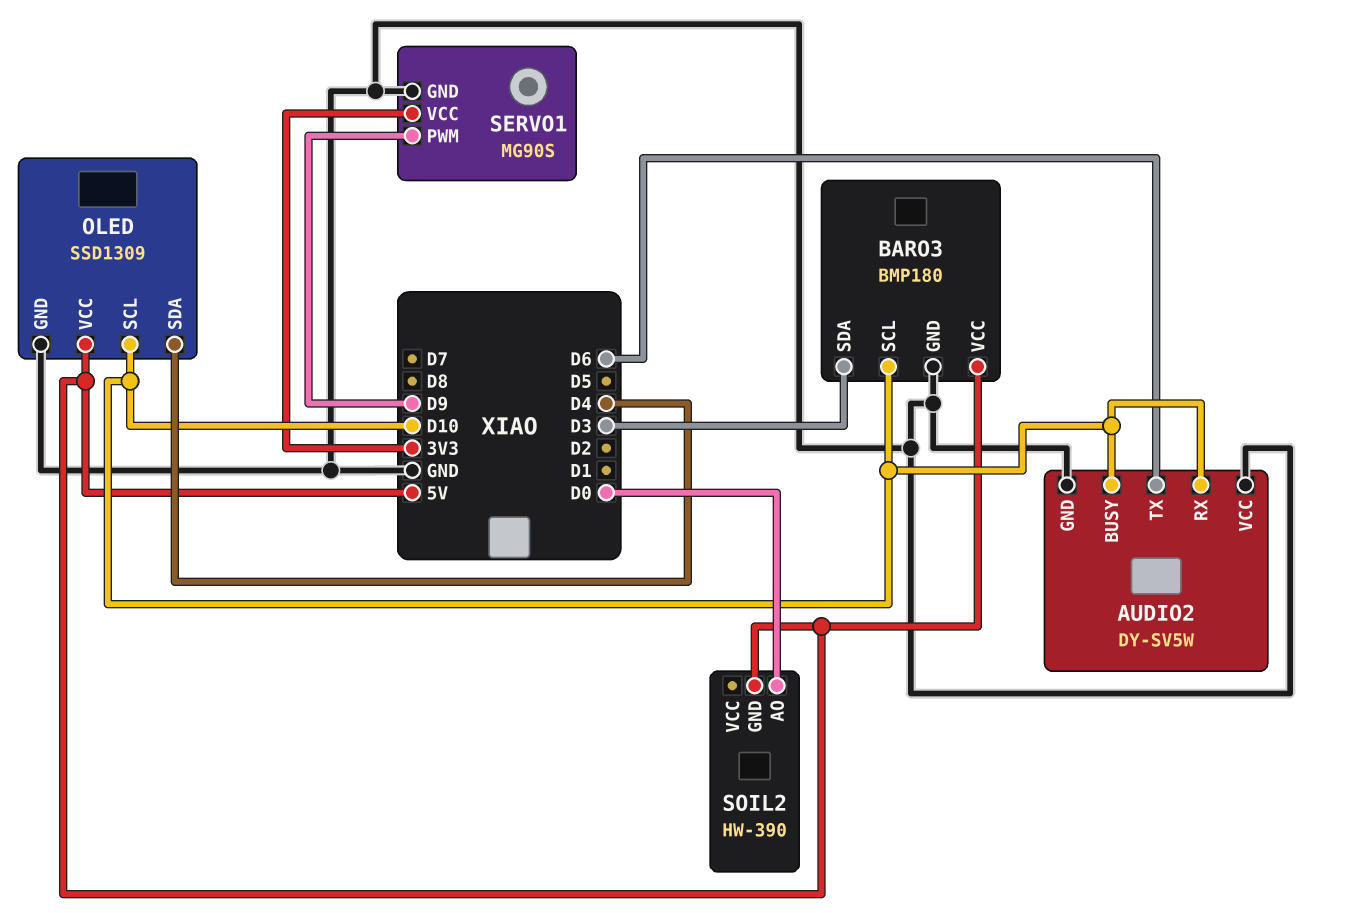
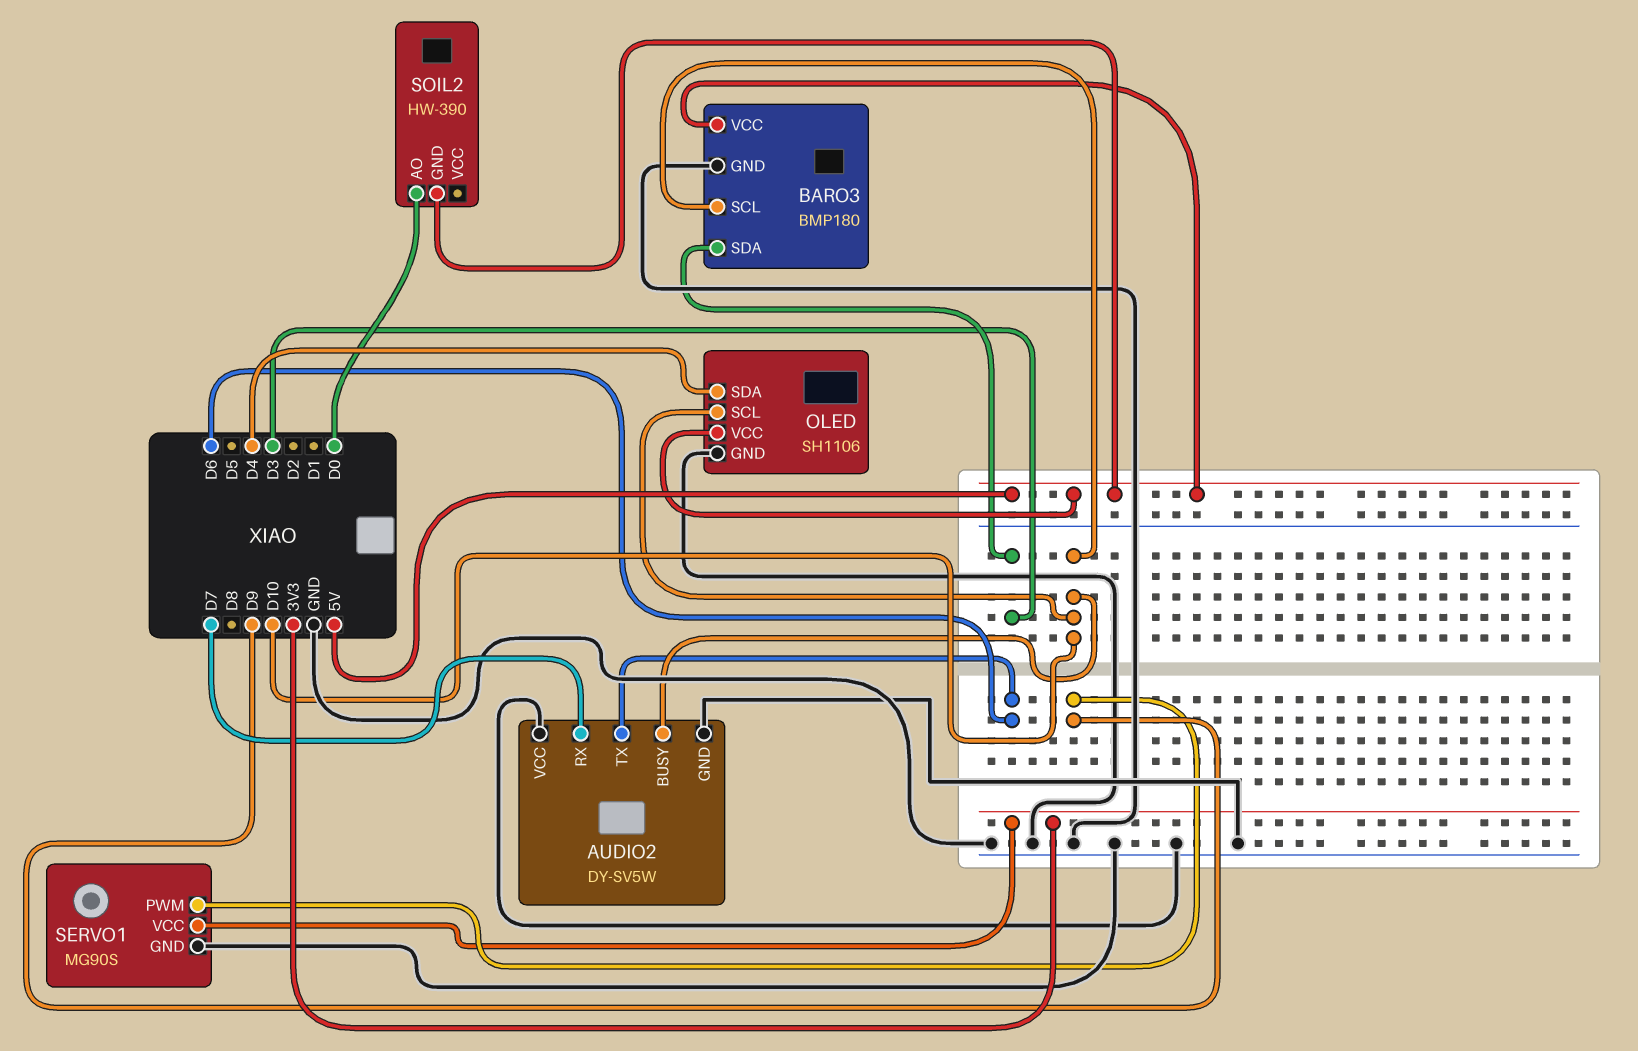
AUDIO2 pin RX: D10 -> D7
OLED: SSD1309 -> SH1106

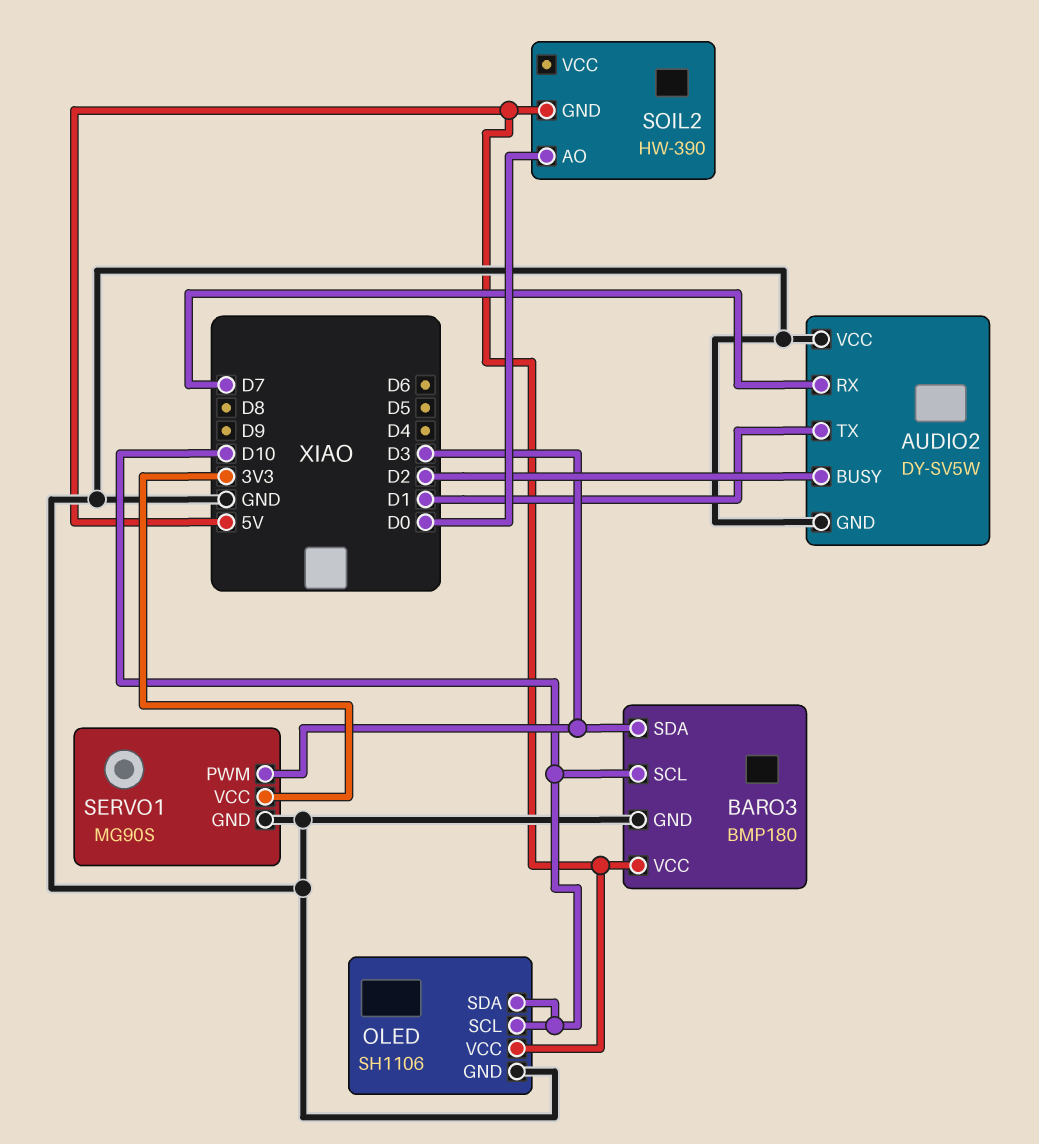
AUDIO2 pin BUSY: D10 -> D2
AUDIO2 pin TX: D6 -> D1
OLED pin SDA: D4 -> D10
SERVO1 pin PWM: D9 -> D3

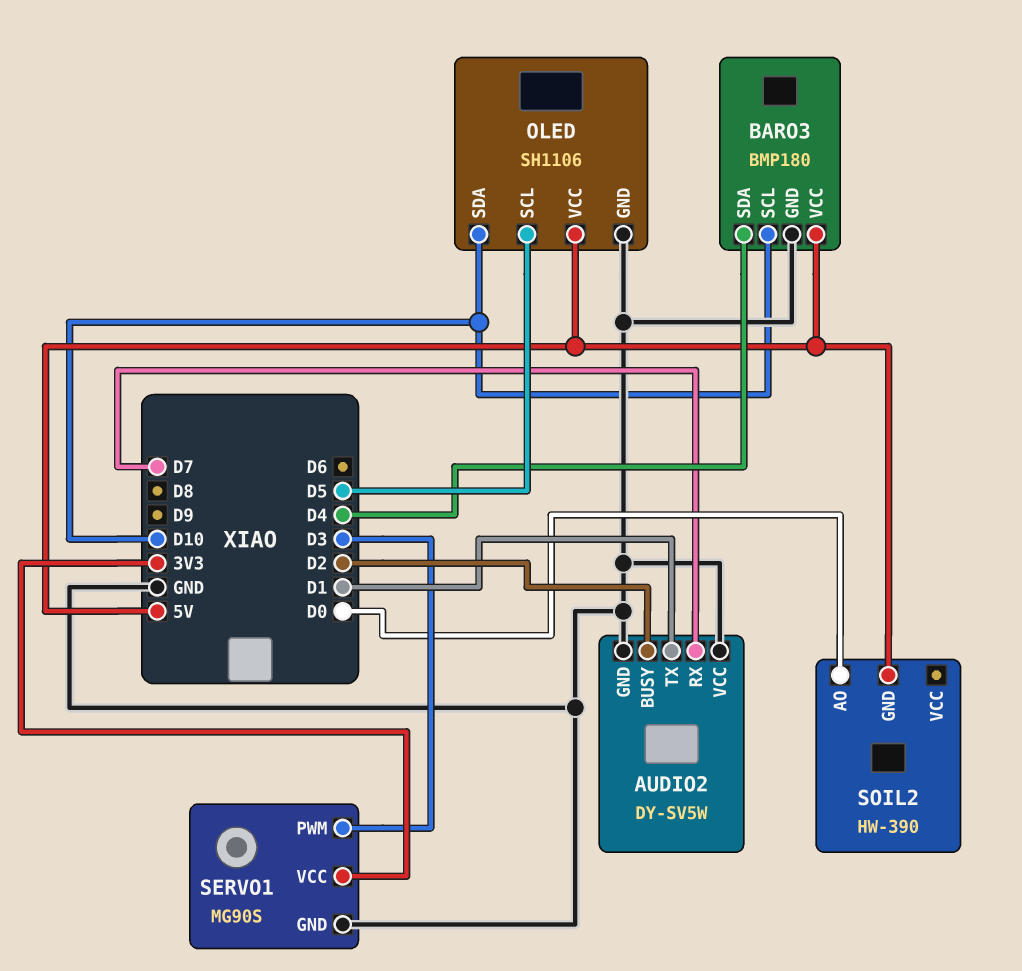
BARO3 pin SDA: D3 -> D4
OLED pin SCL: D10 -> D5

